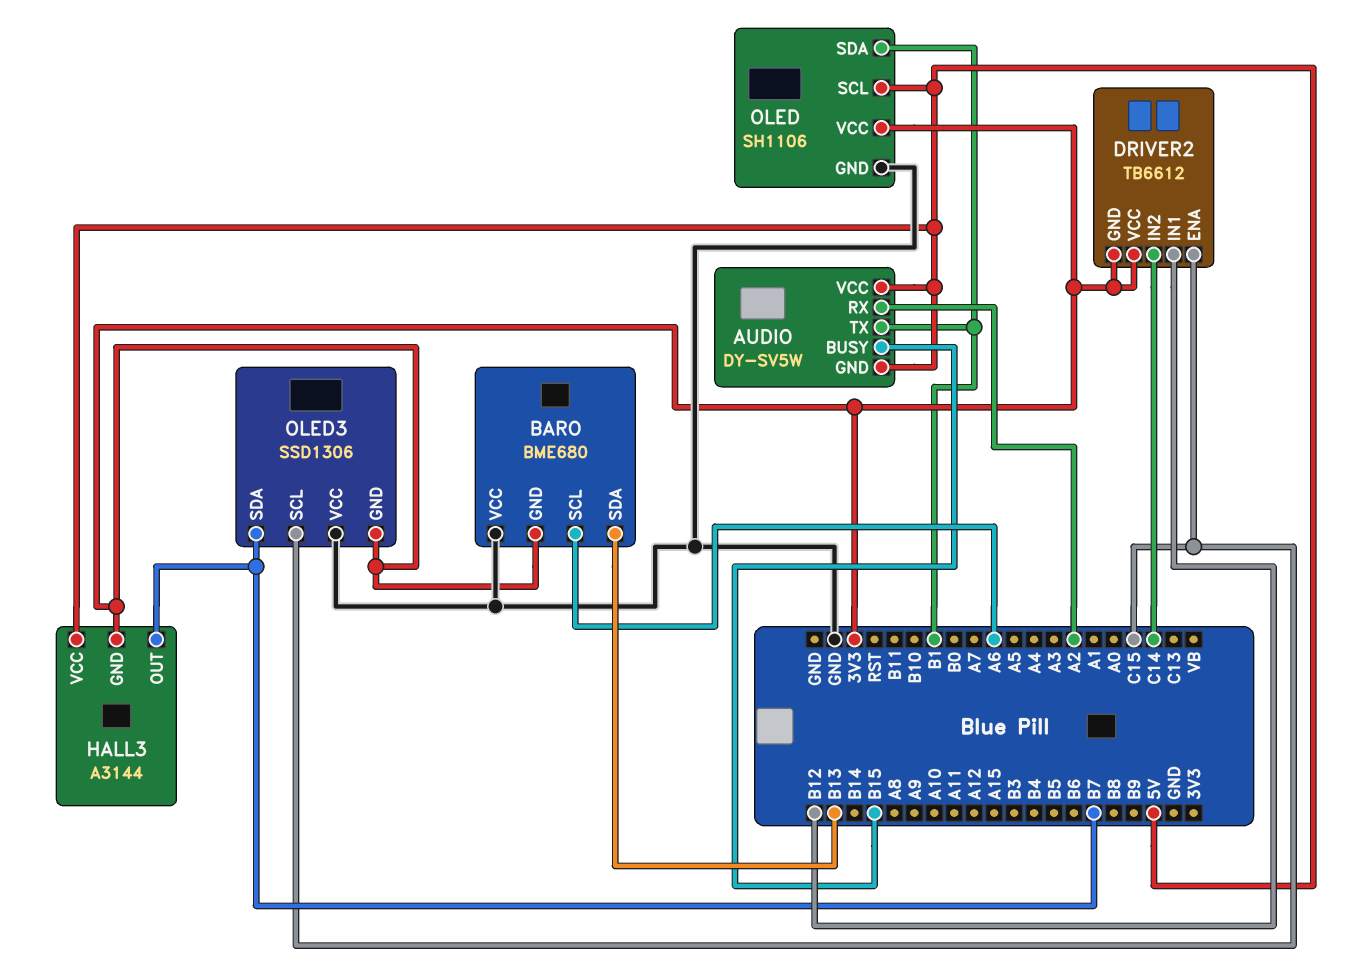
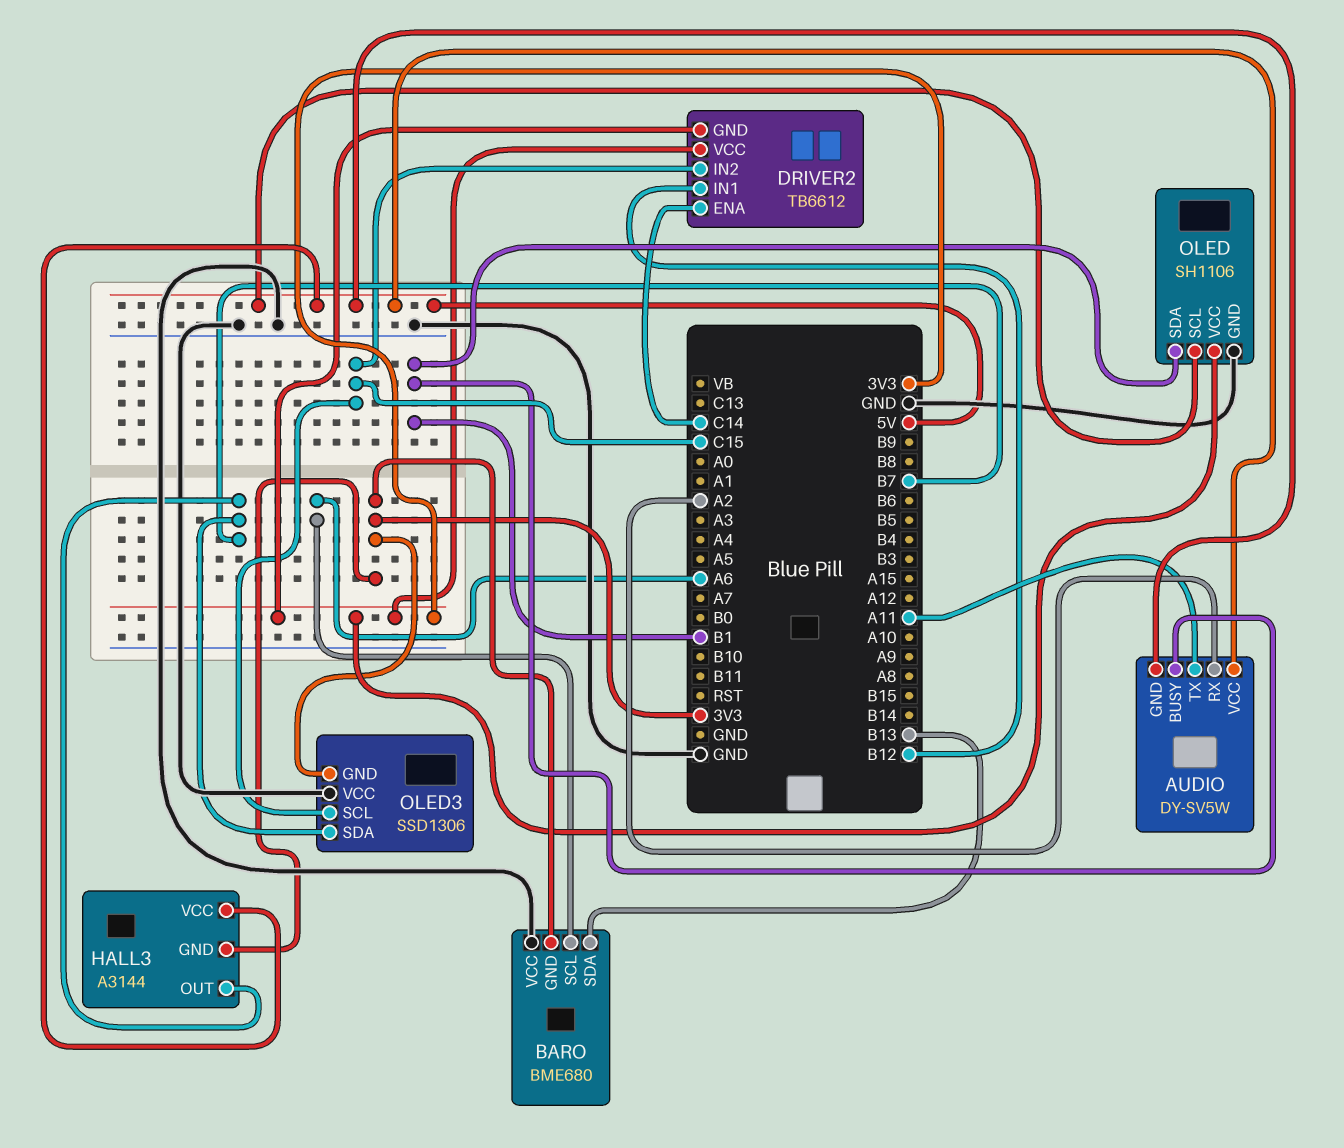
AUDIO pin BUSY: B15 -> B1
AUDIO pin TX: B1 -> A11
DRIVER2 pin ENA: C15 -> C14
DRIVER2 pin IN2: C14 -> C15

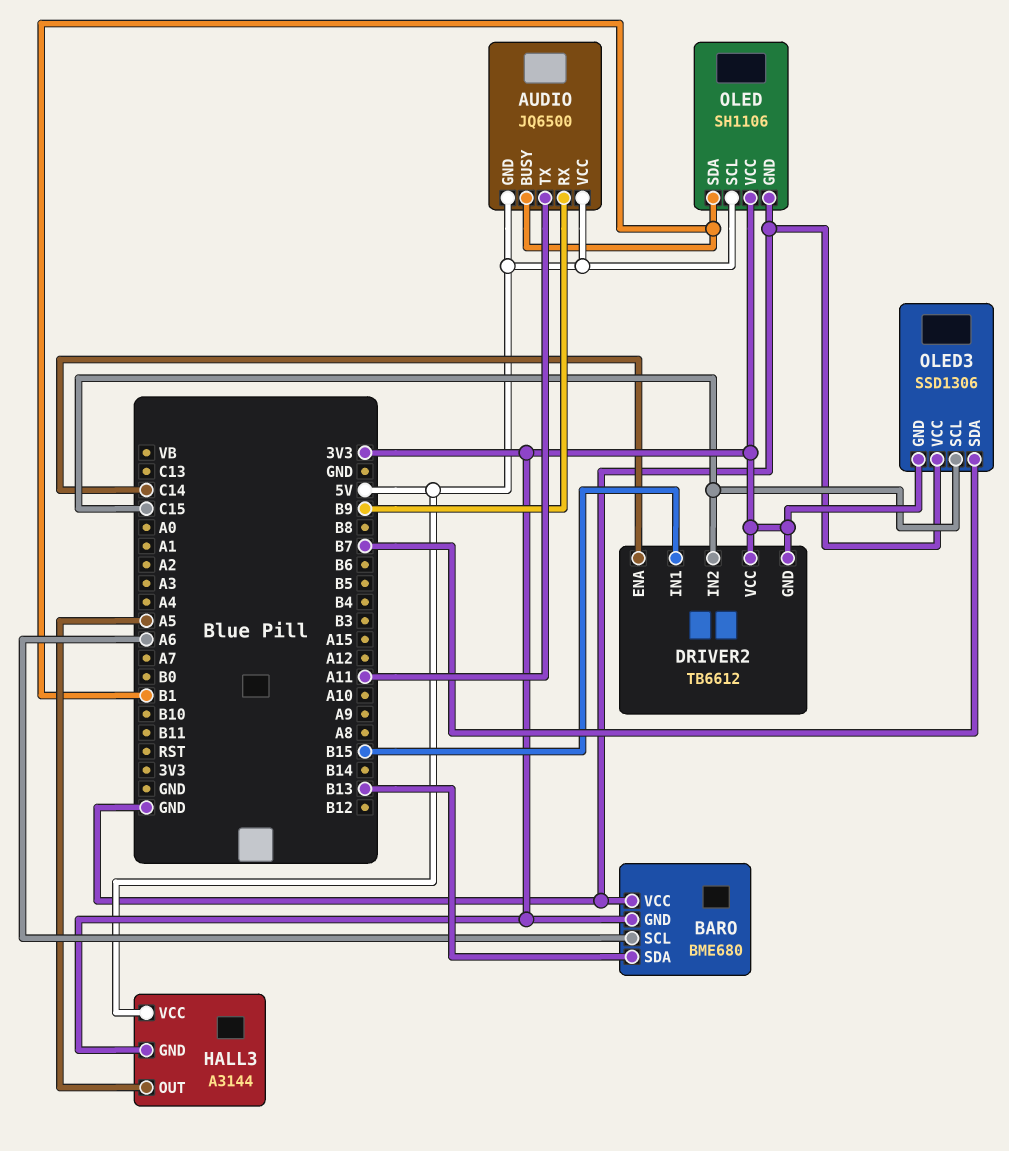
AUDIO: DY-SV5W -> JQ6500
AUDIO pin RX: A2 -> B9
DRIVER2 pin IN1: B12 -> B15
HALL3 pin OUT: B7 -> A5

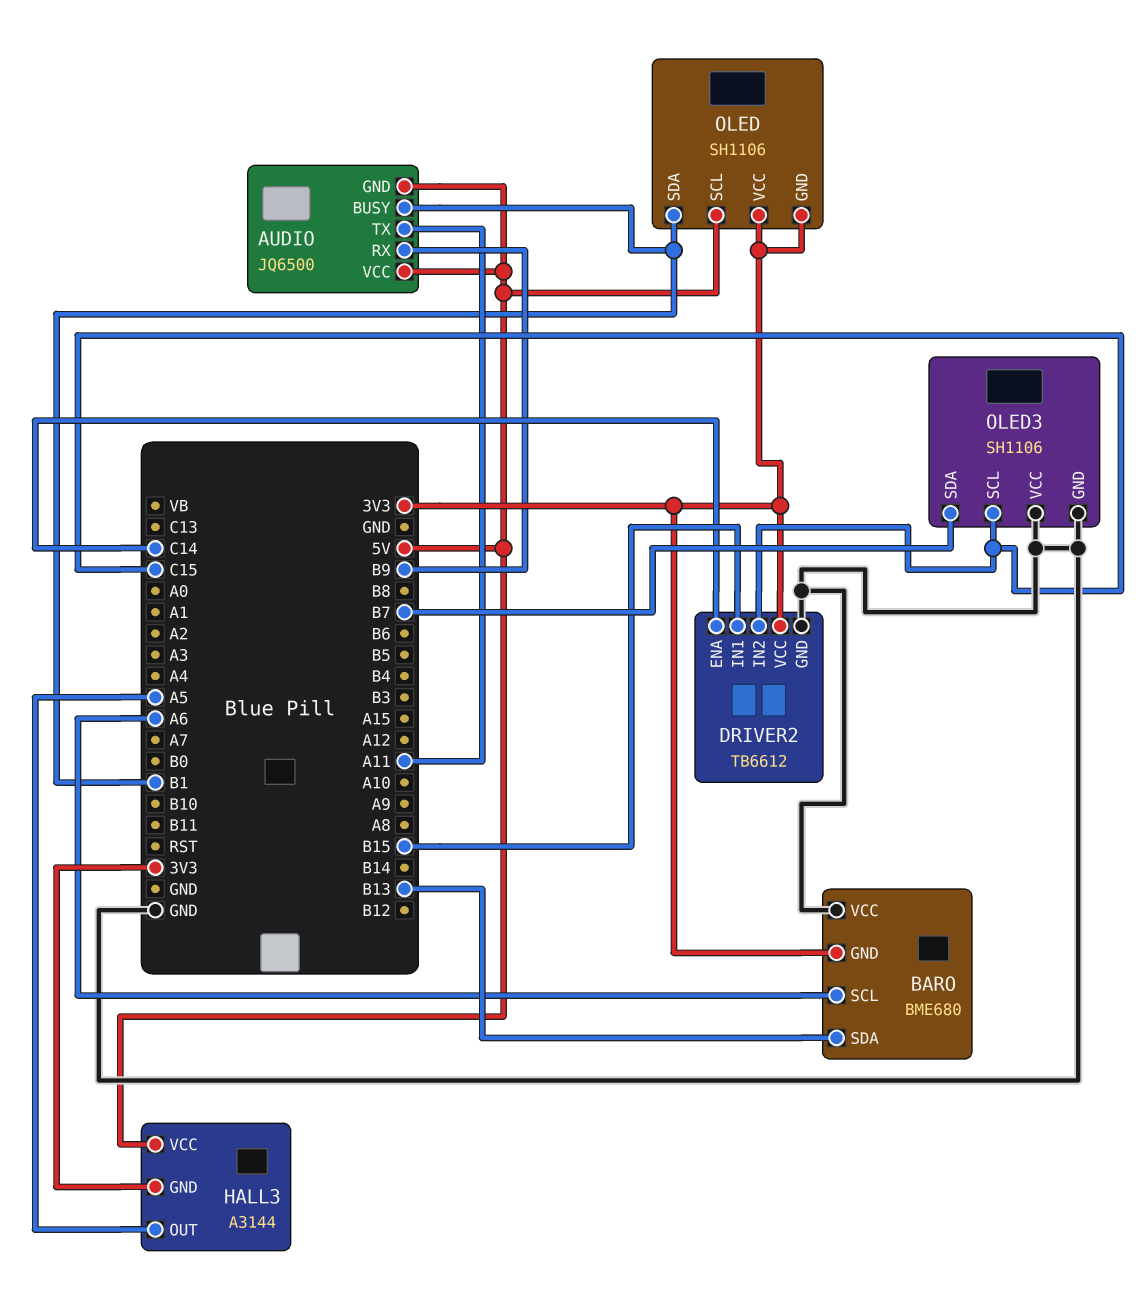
DRIVER2 pin GND: 3V3 -> GND
OLED pin GND: GND -> 3V3
OLED3: SSD1306 -> SH1106
OLED3 pin GND: 3V3 -> GND

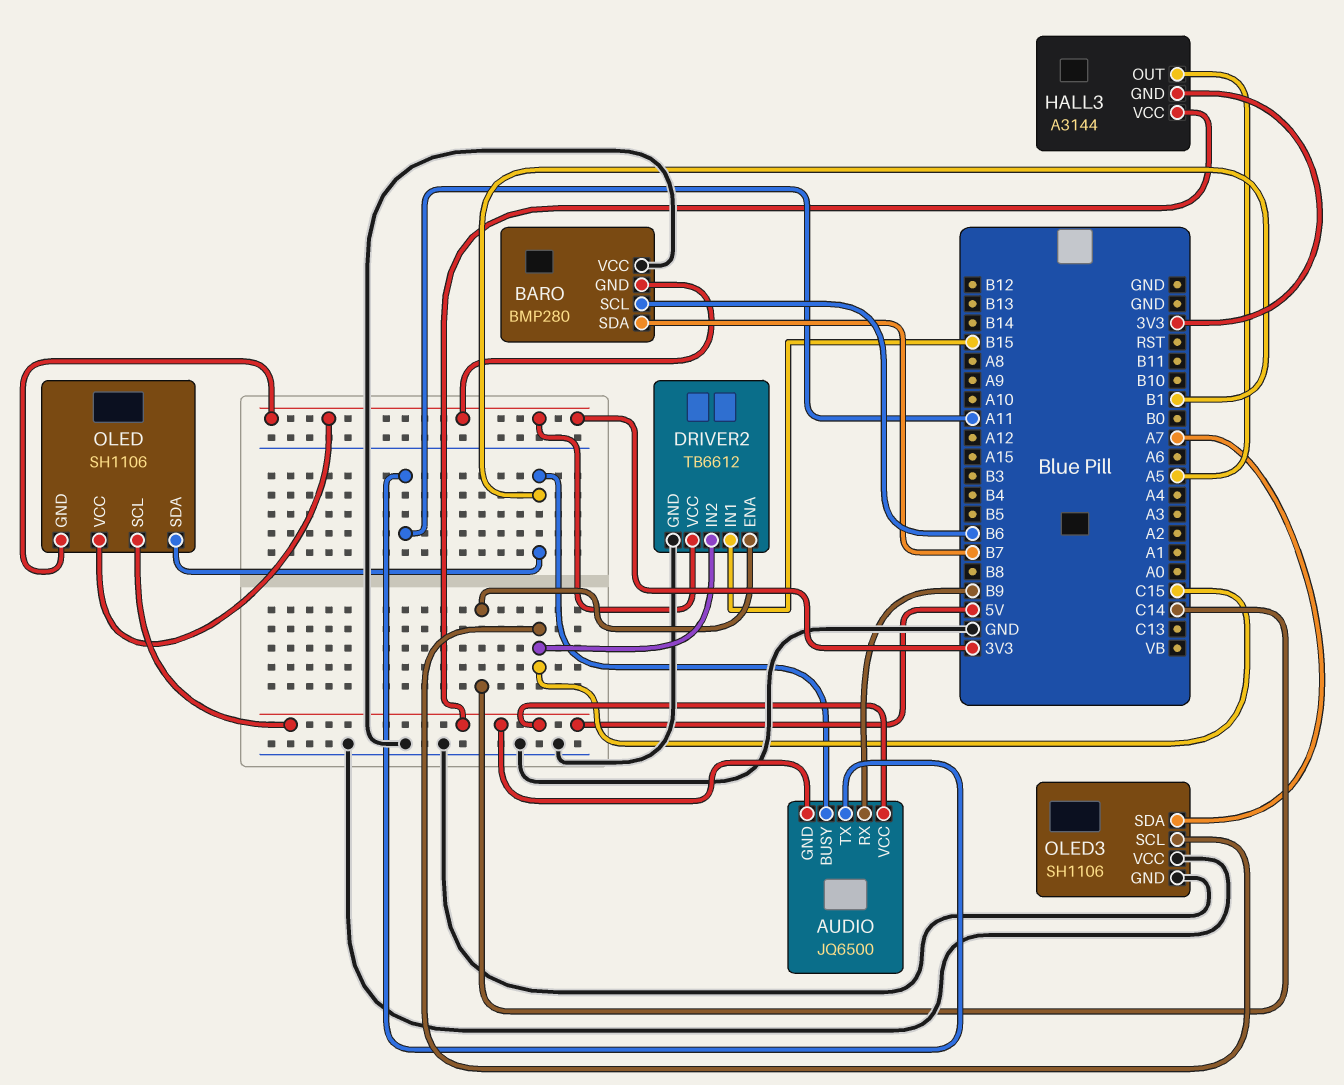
BARO: BME680 -> BMP280
BARO pin SCL: A6 -> B6
BARO pin SDA: B13 -> B7
OLED3 pin SDA: B7 -> A7

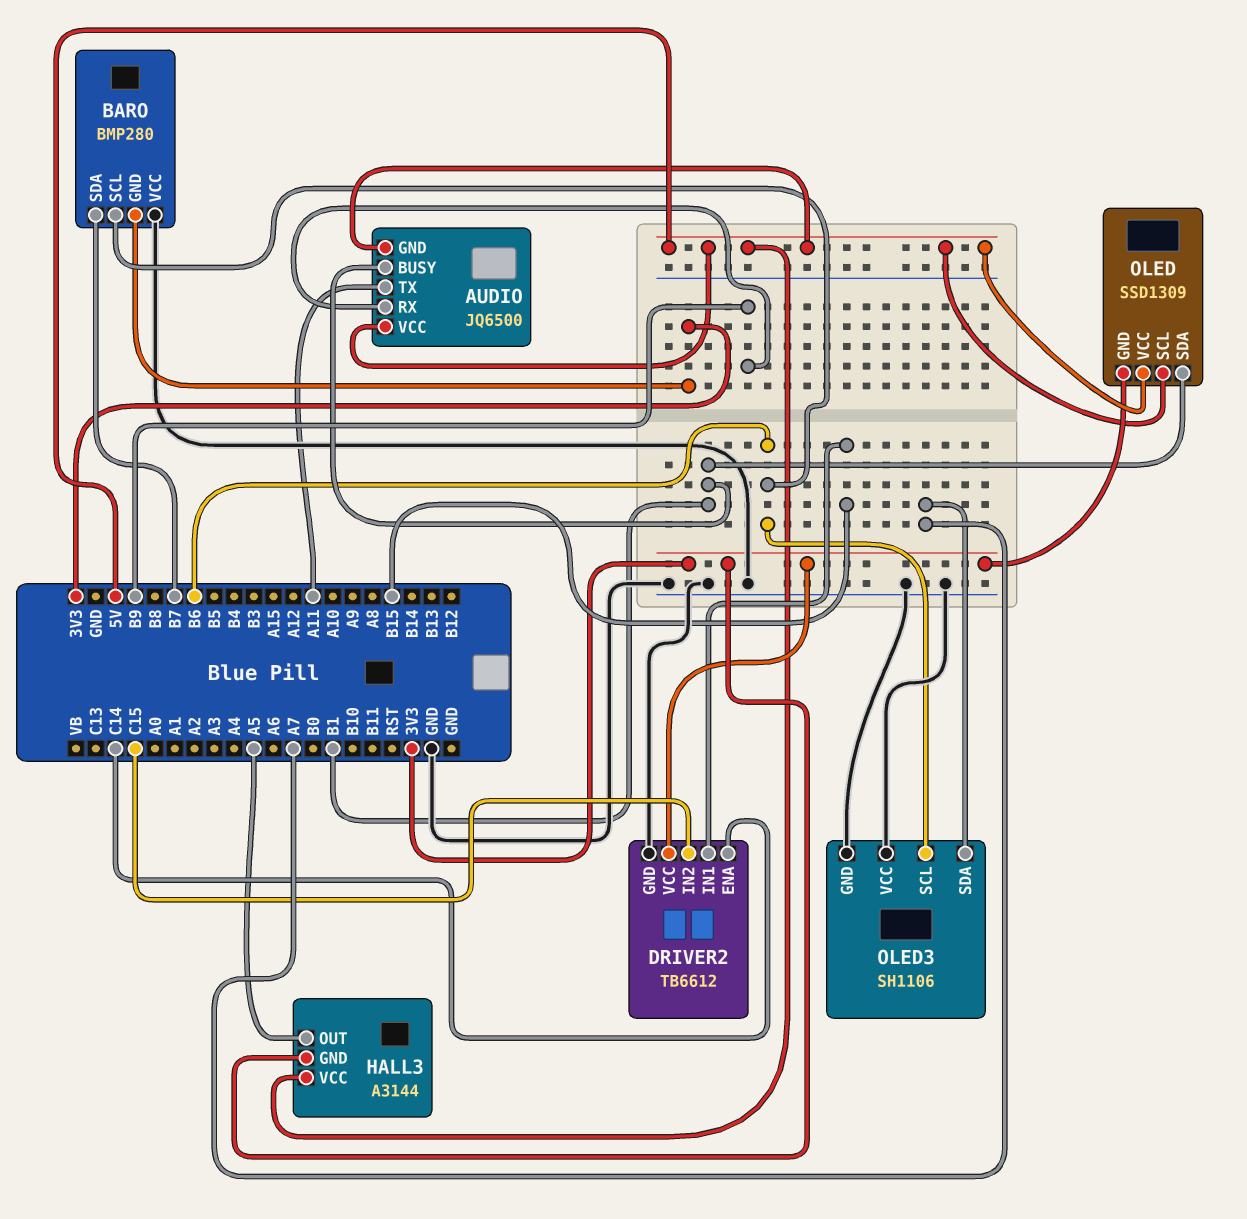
OLED: SH1106 -> SSD1309
OLED pin VCC: 3V3 -> 5V
OLED3 pin SCL: C15 -> B6

